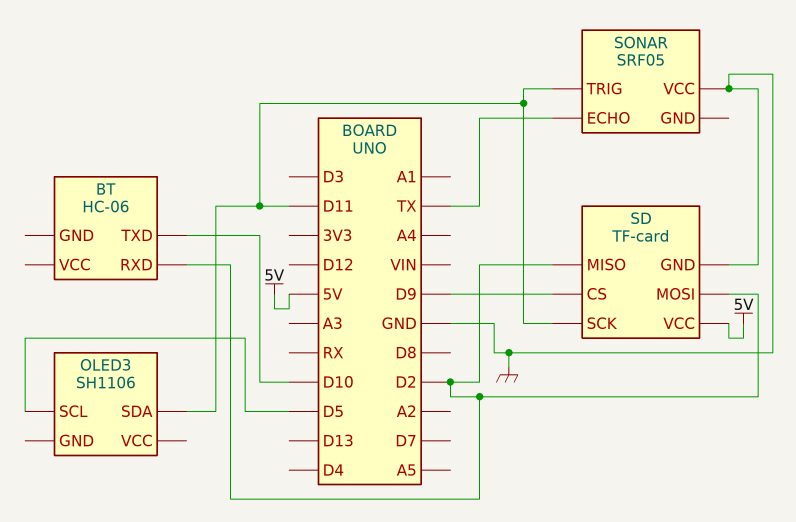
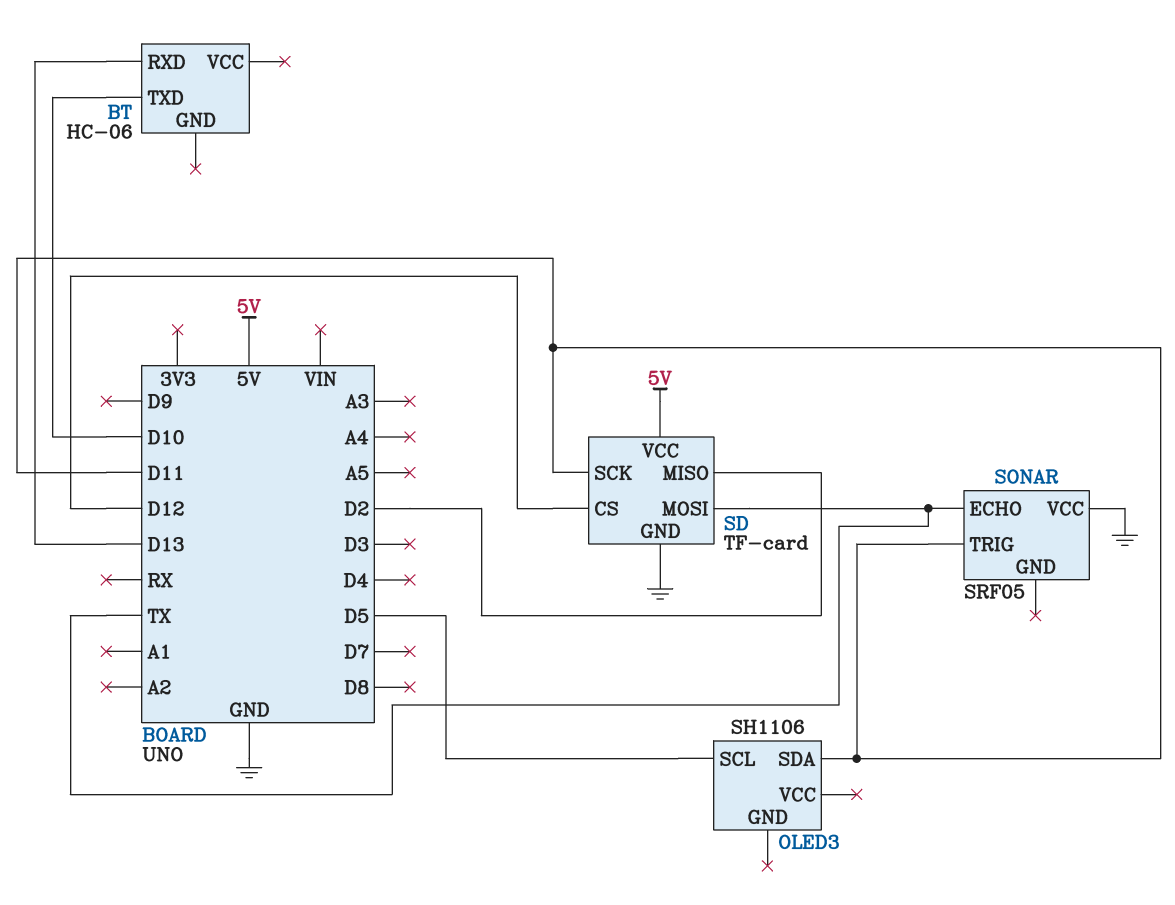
BT pin RXD: D2 -> D13
SD pin CS: D9 -> D12
SD pin MOSI: D2 -> TX

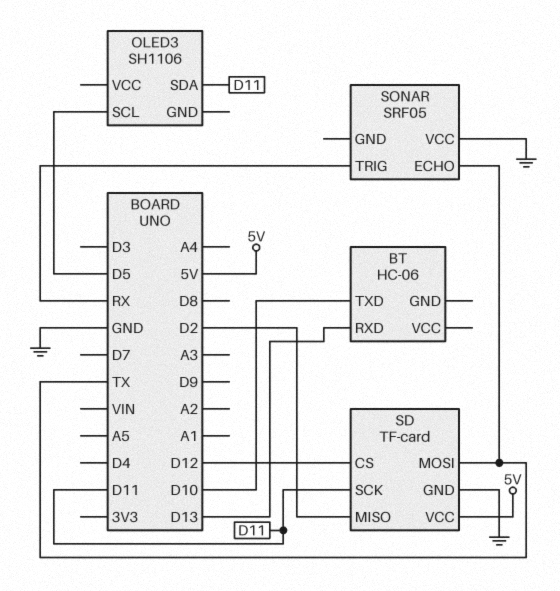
SONAR pin TRIG: D11 -> RX

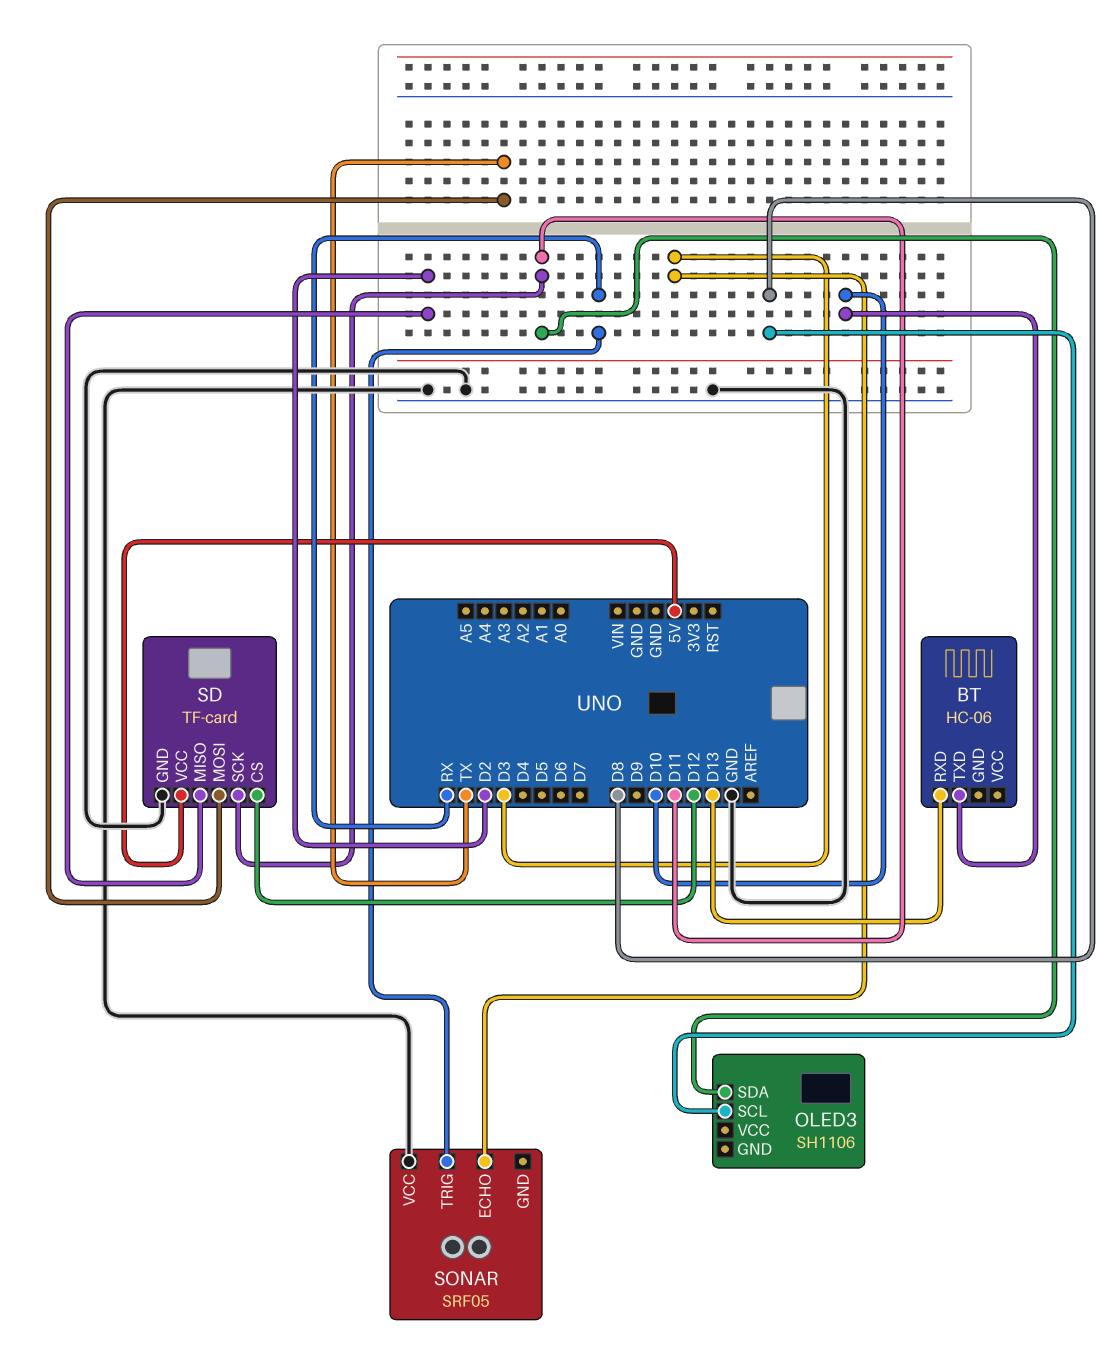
OLED3 pin SCL: D5 -> D8
SONAR pin ECHO: TX -> D3

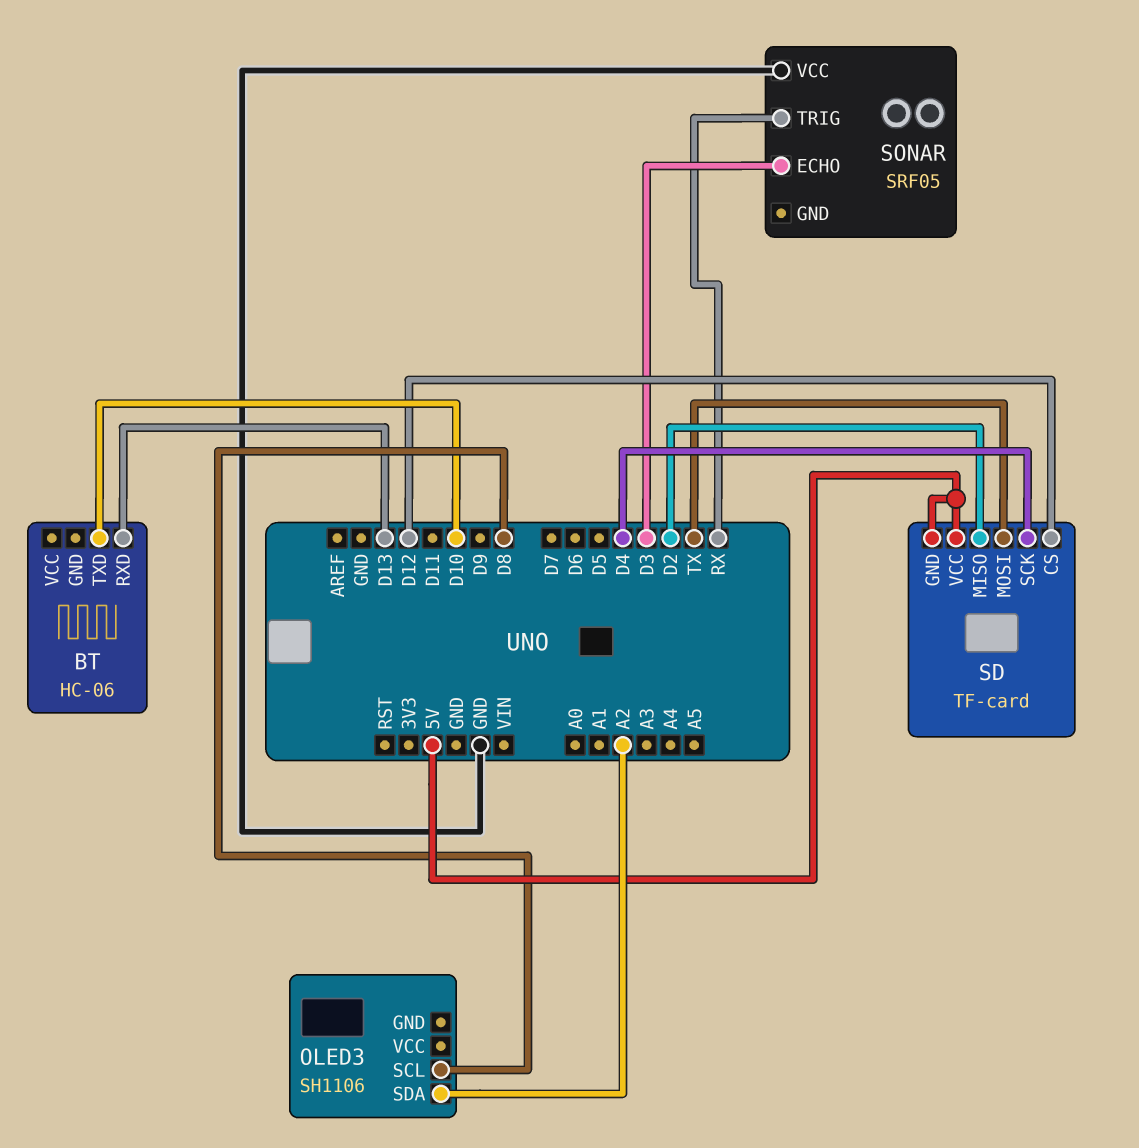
OLED3 pin SDA: D11 -> A2
SD pin GND: GND -> 5V
SD pin SCK: D11 -> D4

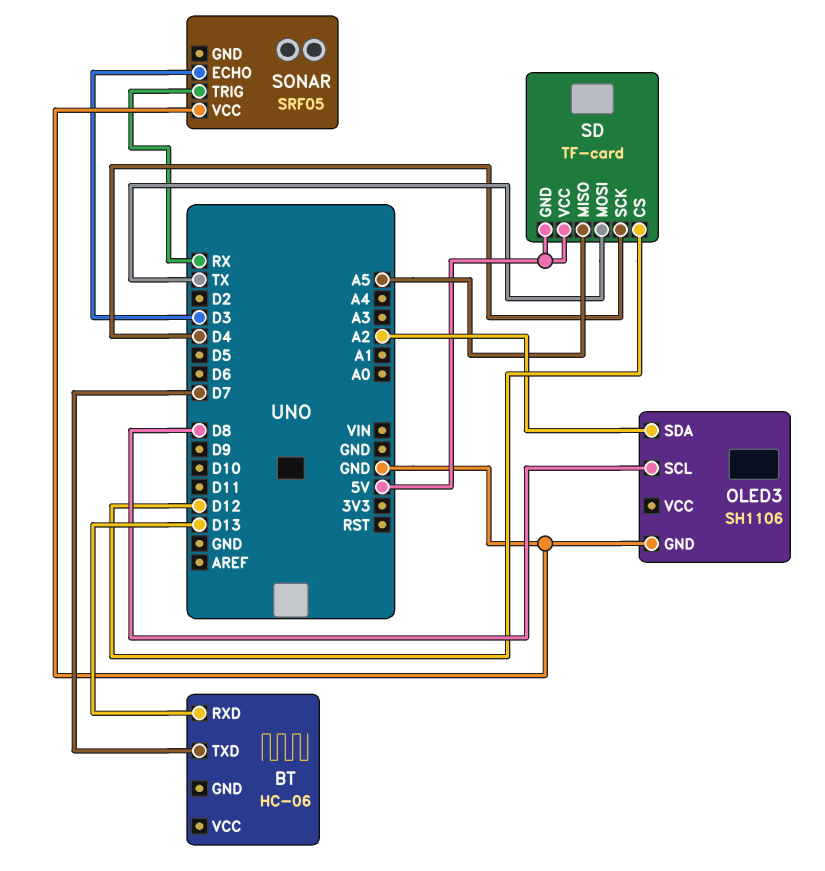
BT pin TXD: D10 -> D7
OLED3 pin GND: none -> GND
SD pin MISO: D2 -> A5

